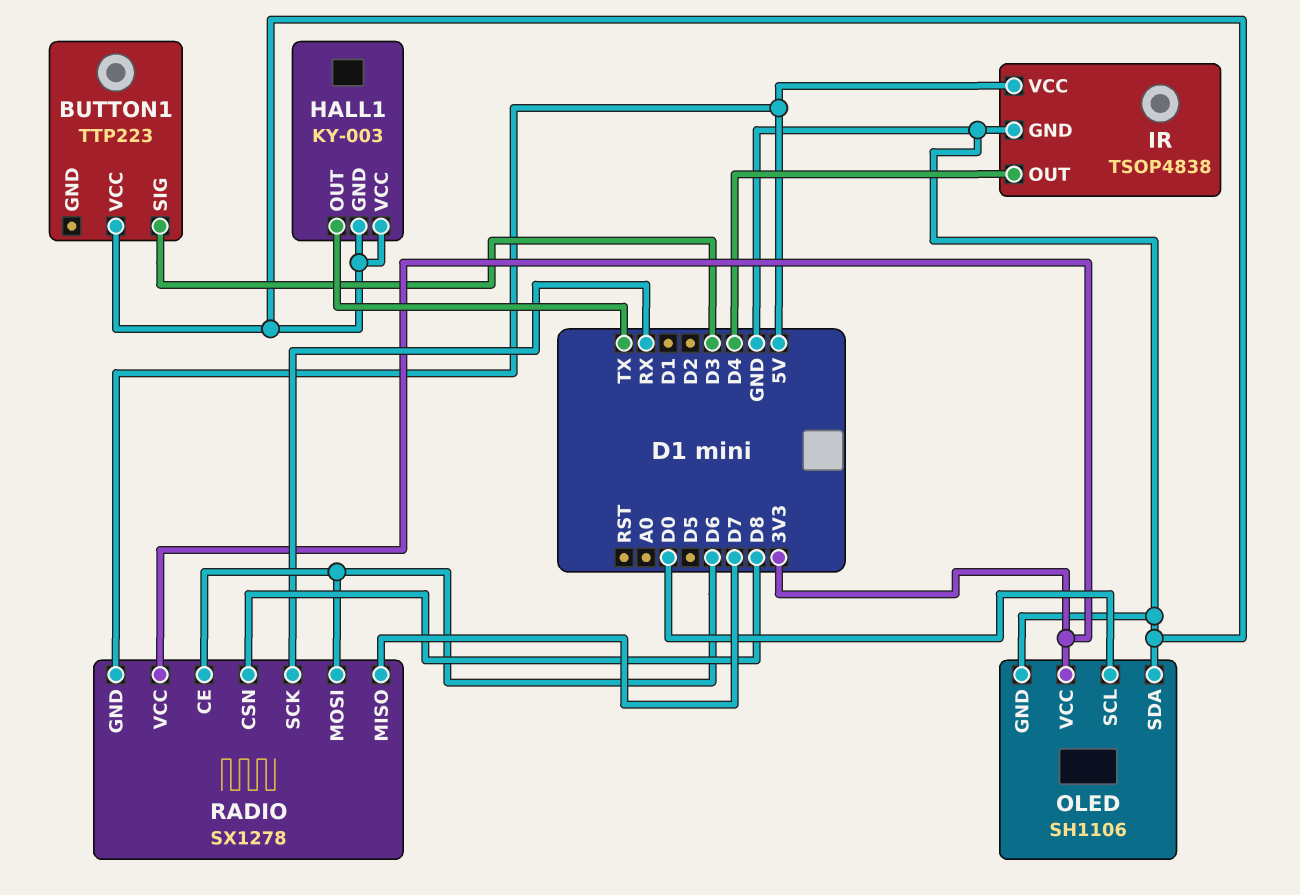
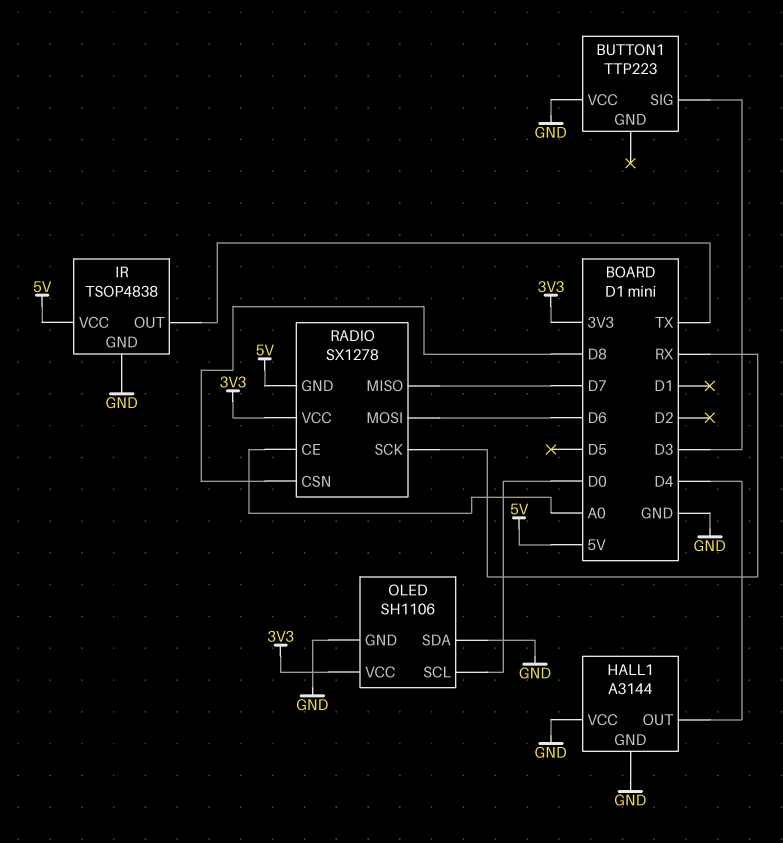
HALL1: KY-003 -> A3144
HALL1 pin OUT: TX -> D4
IR pin OUT: D4 -> TX
RADIO pin CE: D6 -> A0

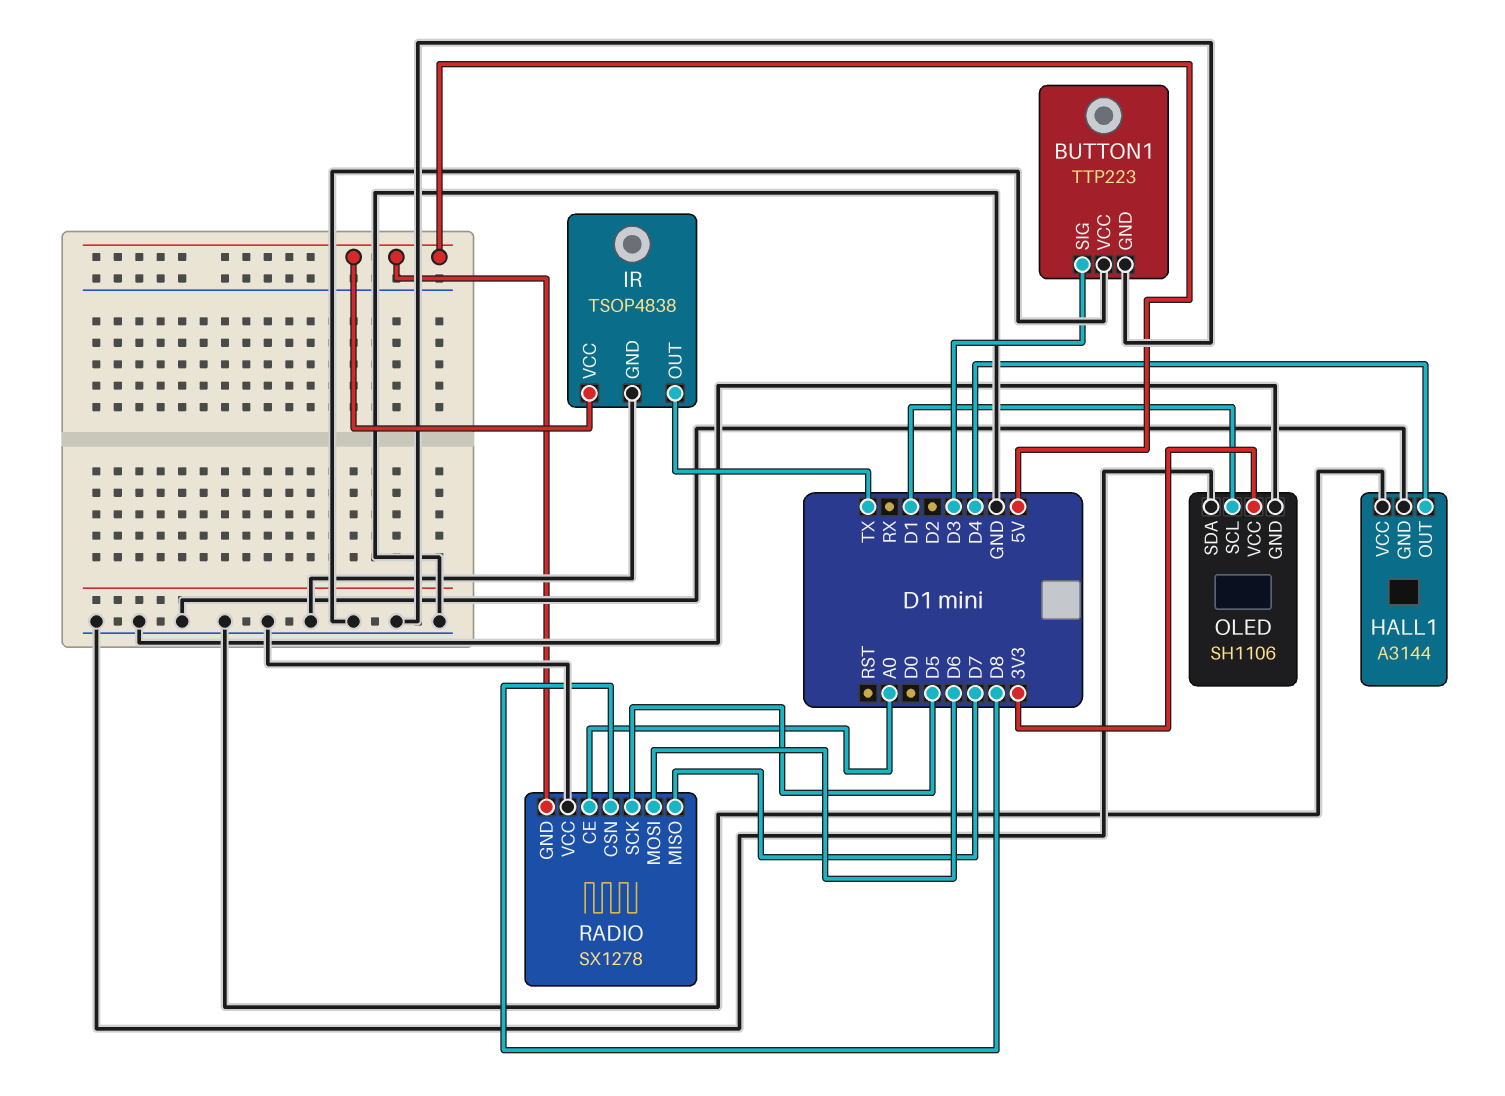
BUTTON1 pin GND: none -> GND
OLED pin SCL: D0 -> D1
RADIO pin SCK: RX -> D5
RADIO pin VCC: 3V3 -> GND

